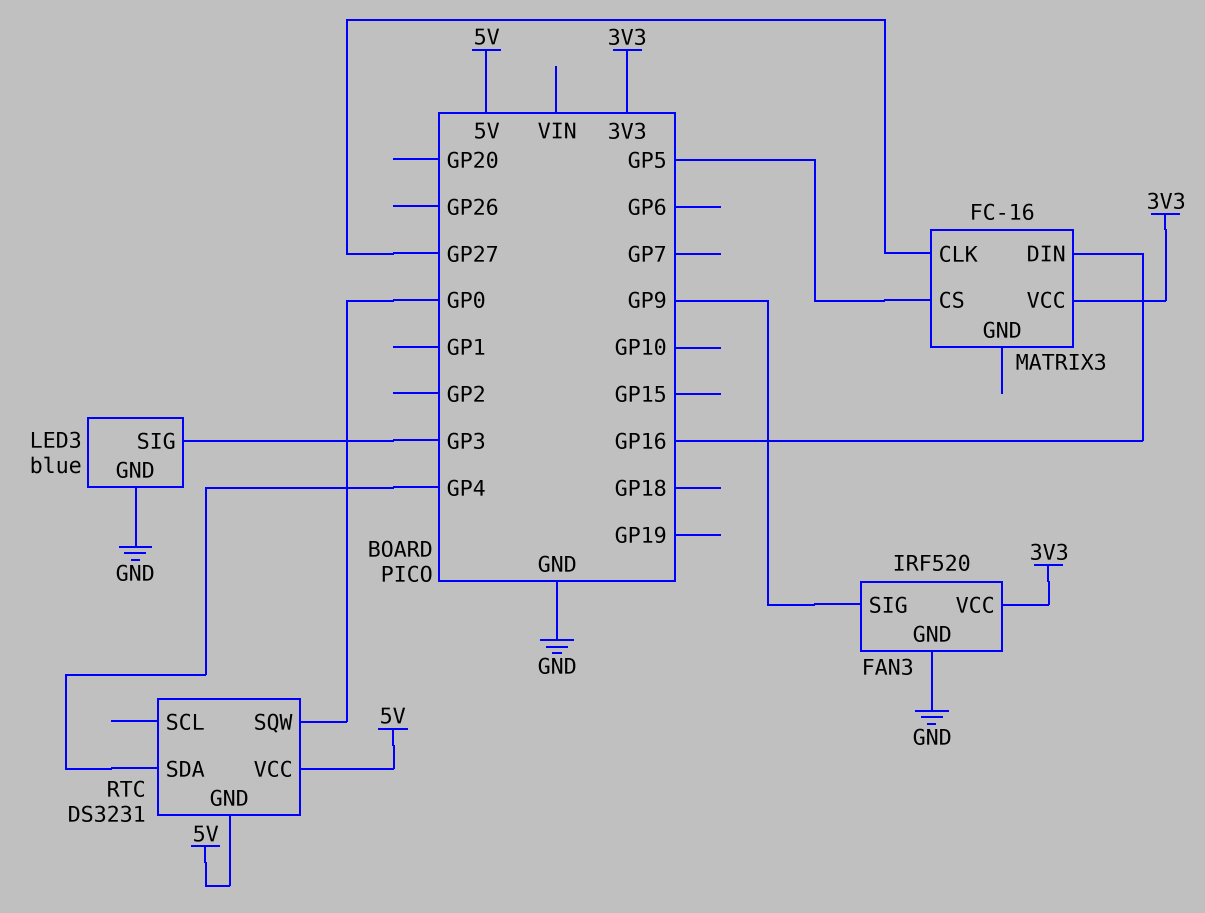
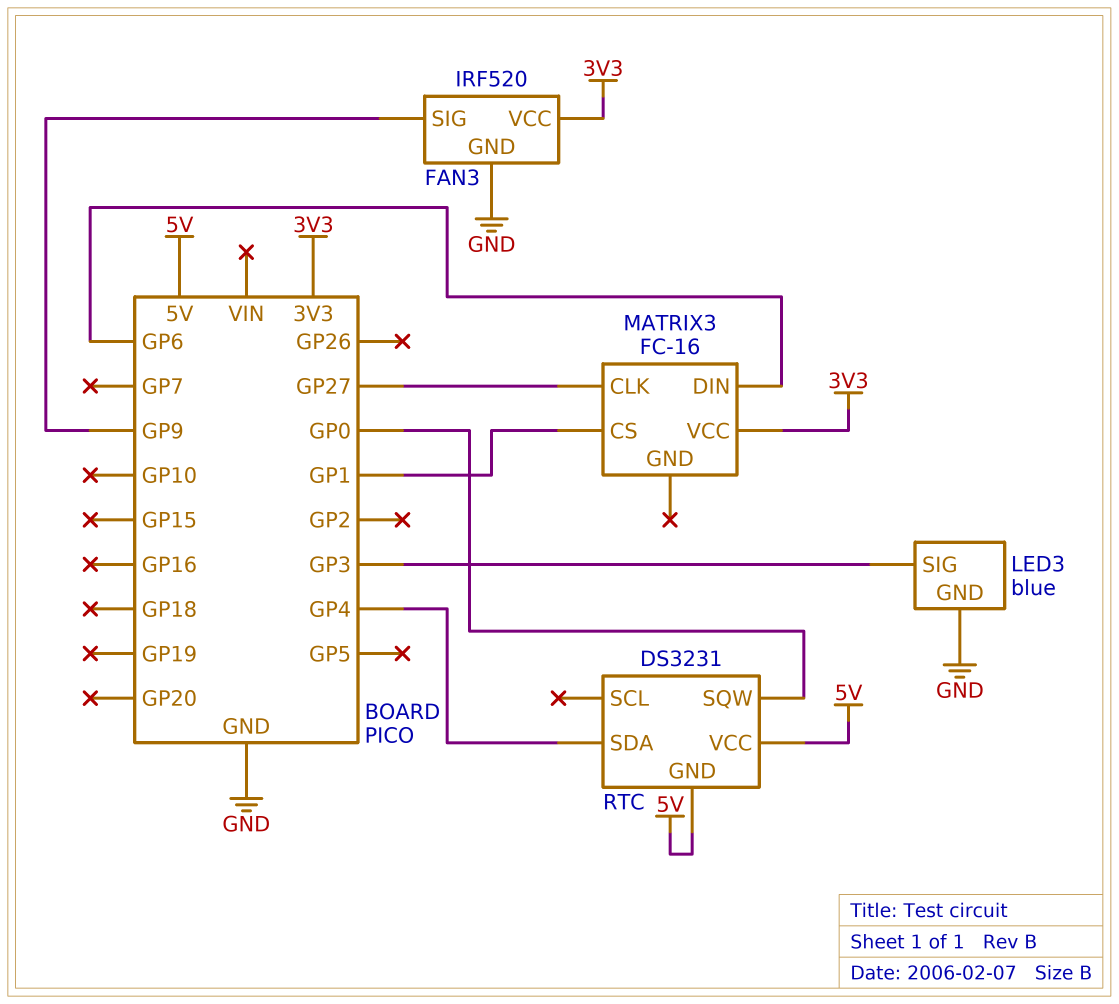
MATRIX3 pin CS: GP5 -> GP1
MATRIX3 pin DIN: GP16 -> GP6

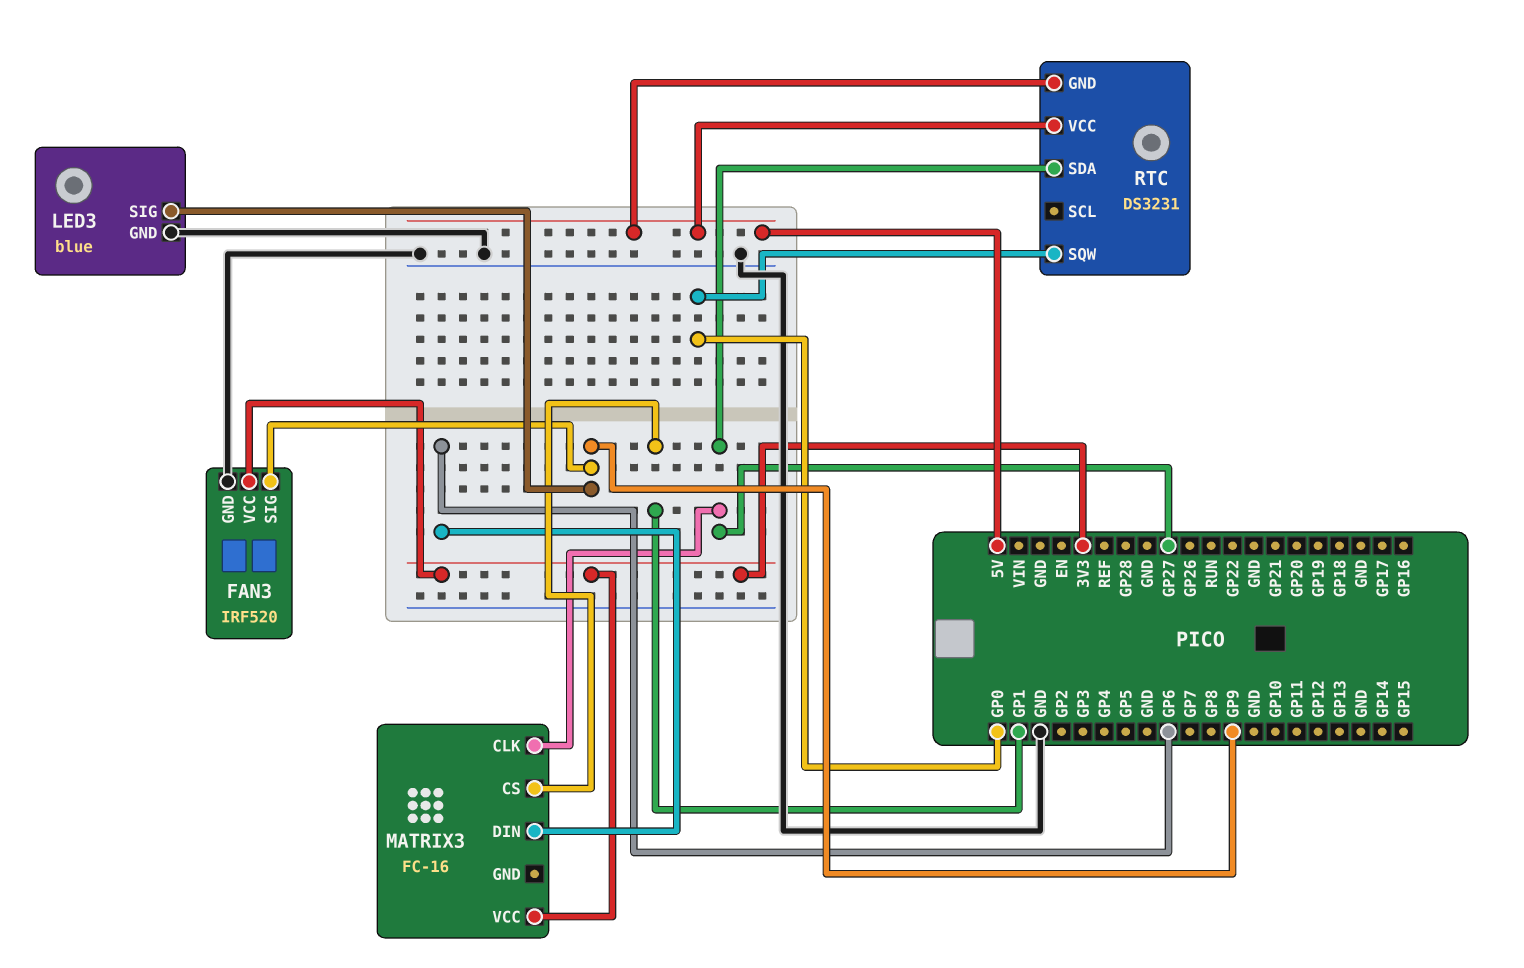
LED3 pin SIG: GP3 -> GP9
RTC pin SDA: GP4 -> GP27

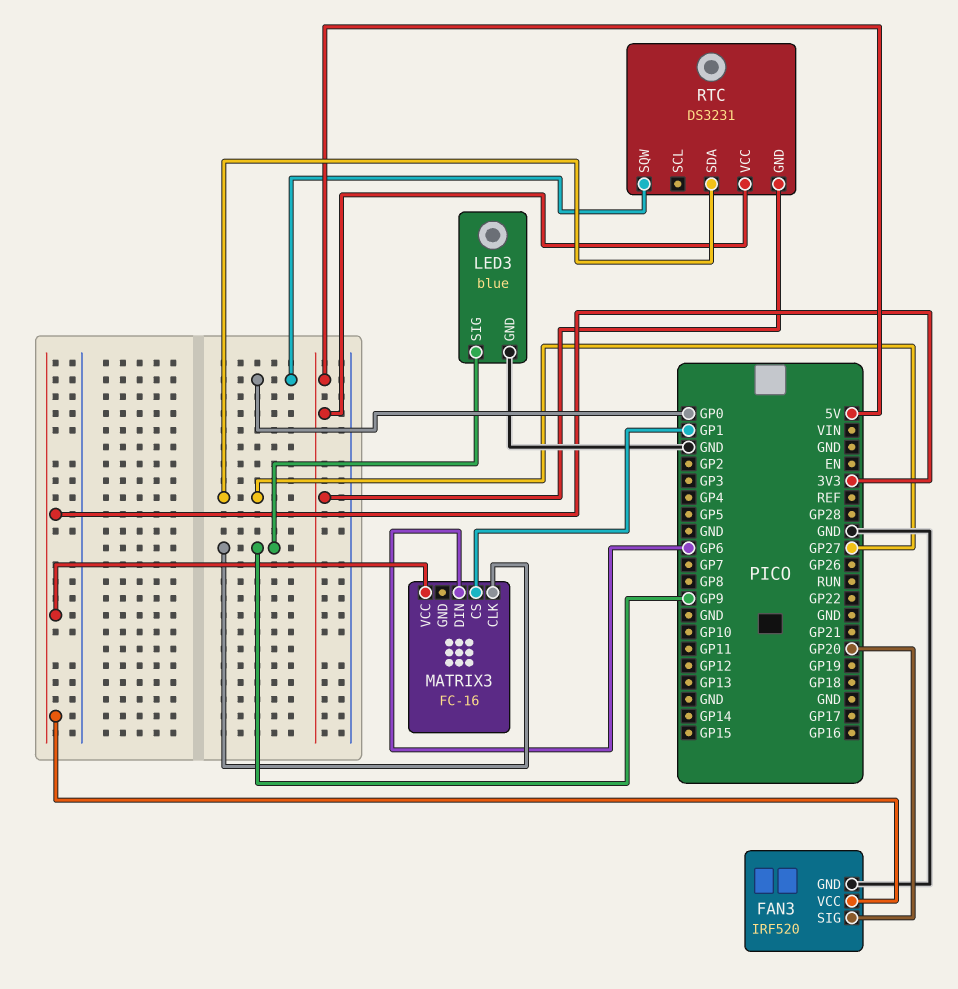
FAN3 pin SIG: GP9 -> GP20
MATRIX3 pin CLK: GP27 -> GP9

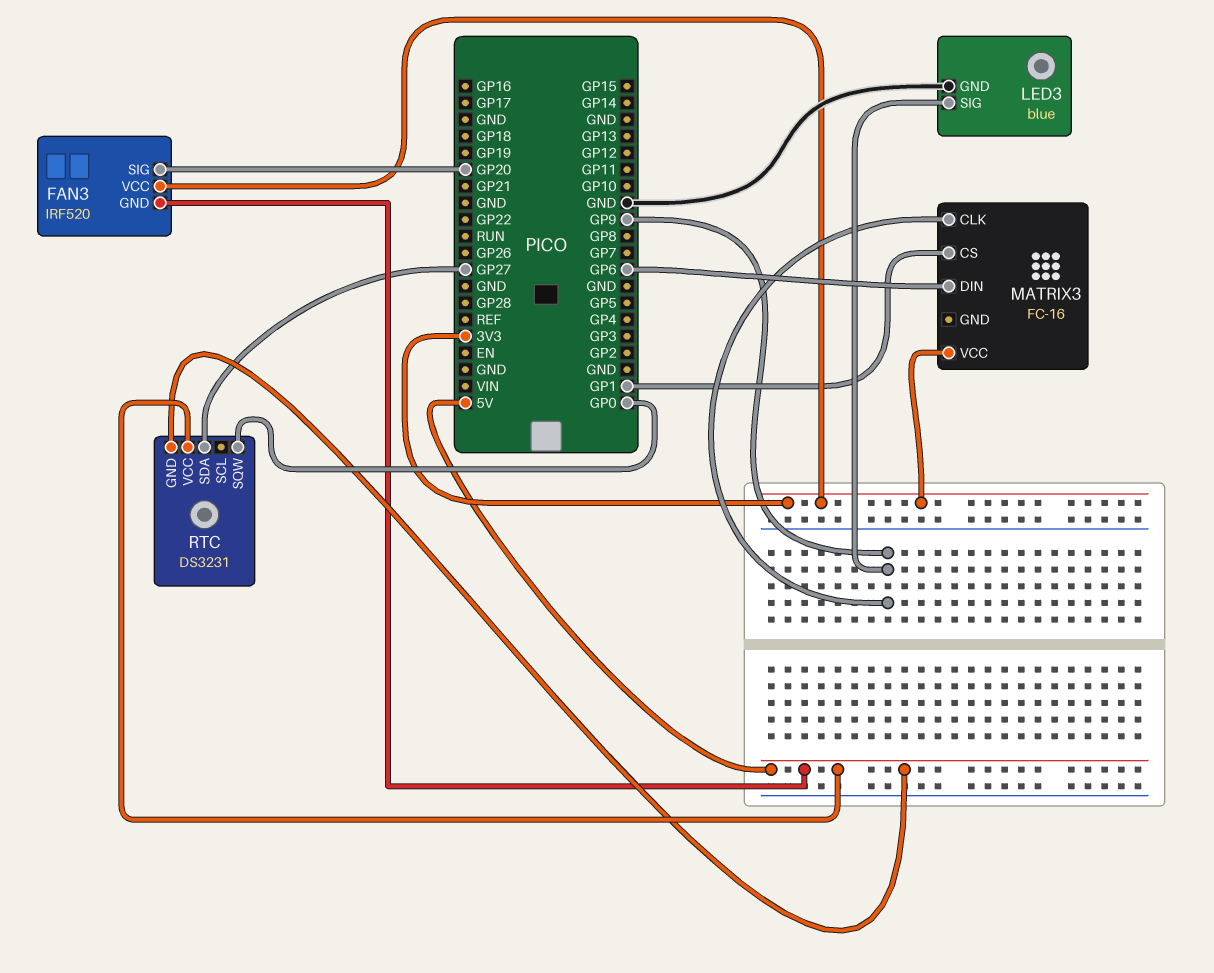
FAN3 pin GND: GND -> 5V

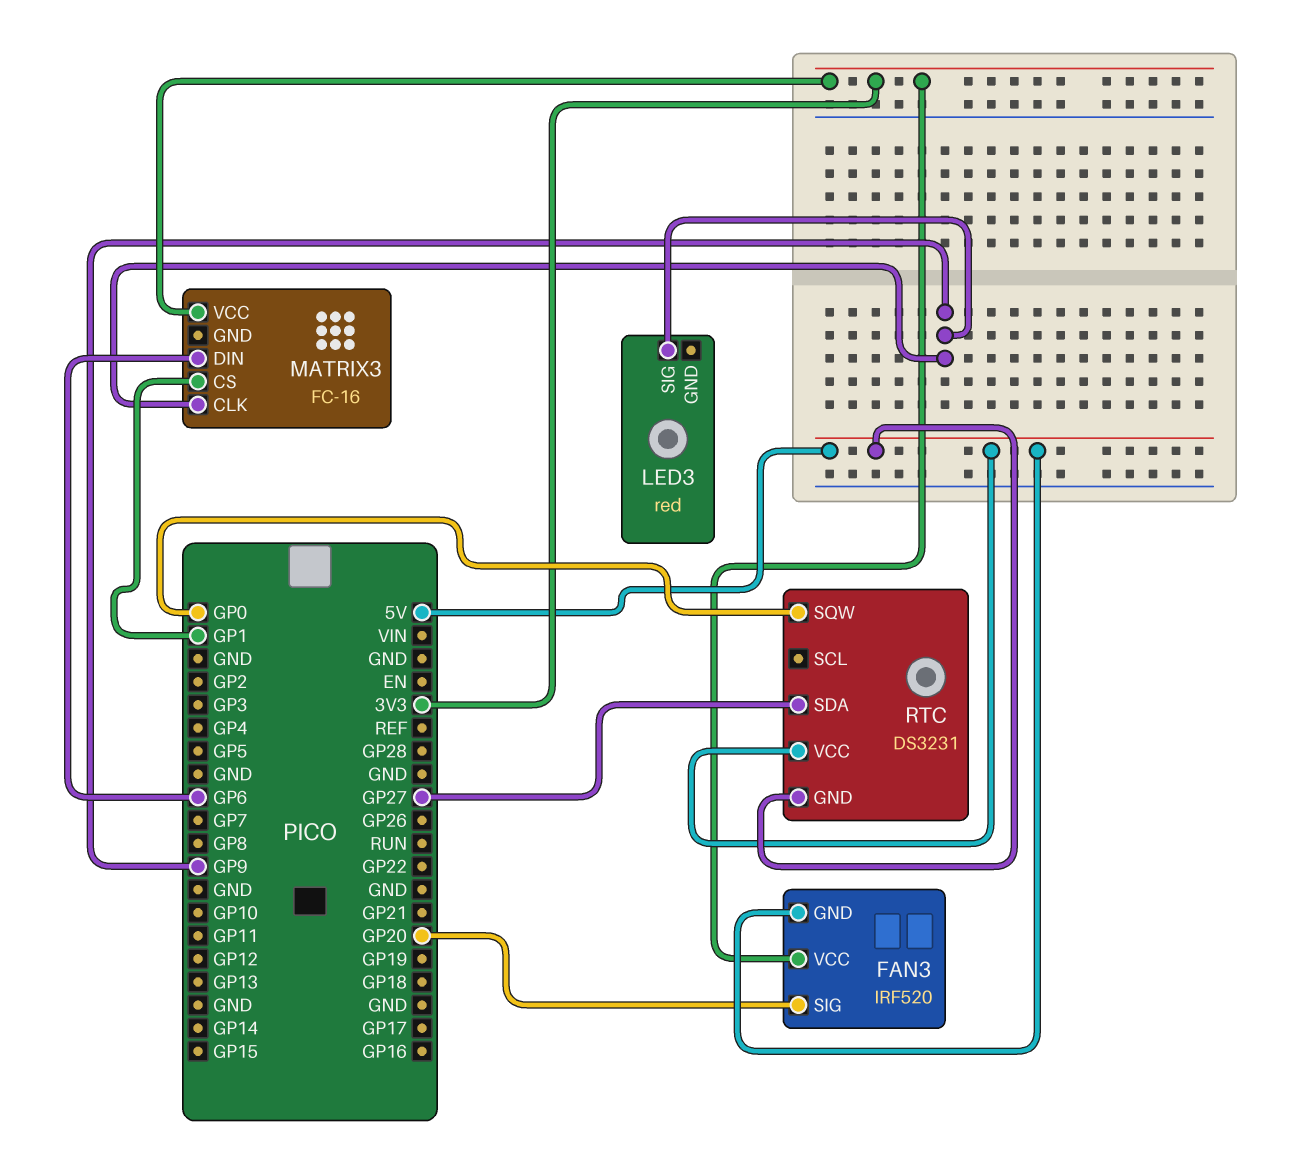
LED3: blue -> red
LED3 pin GND: GND -> none

